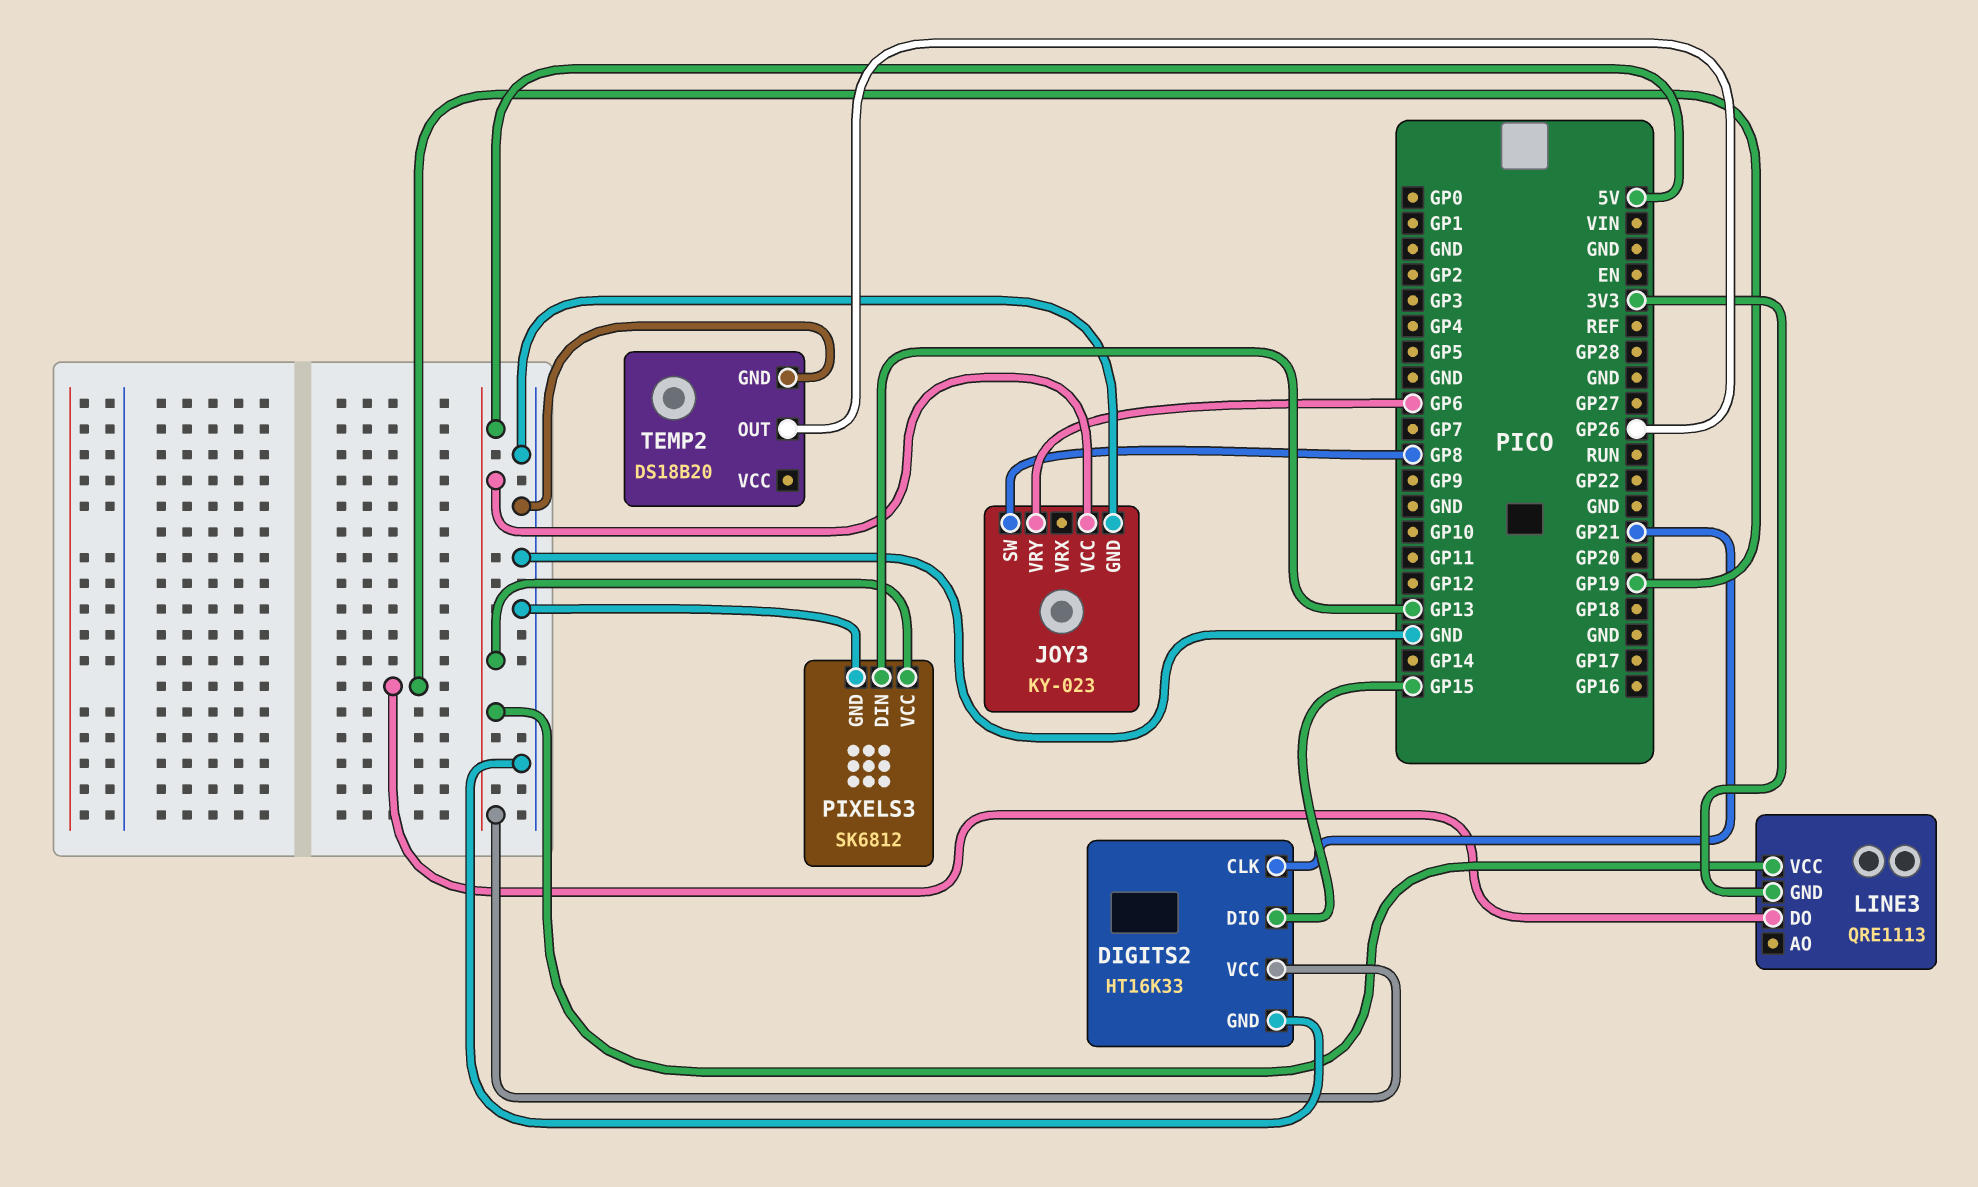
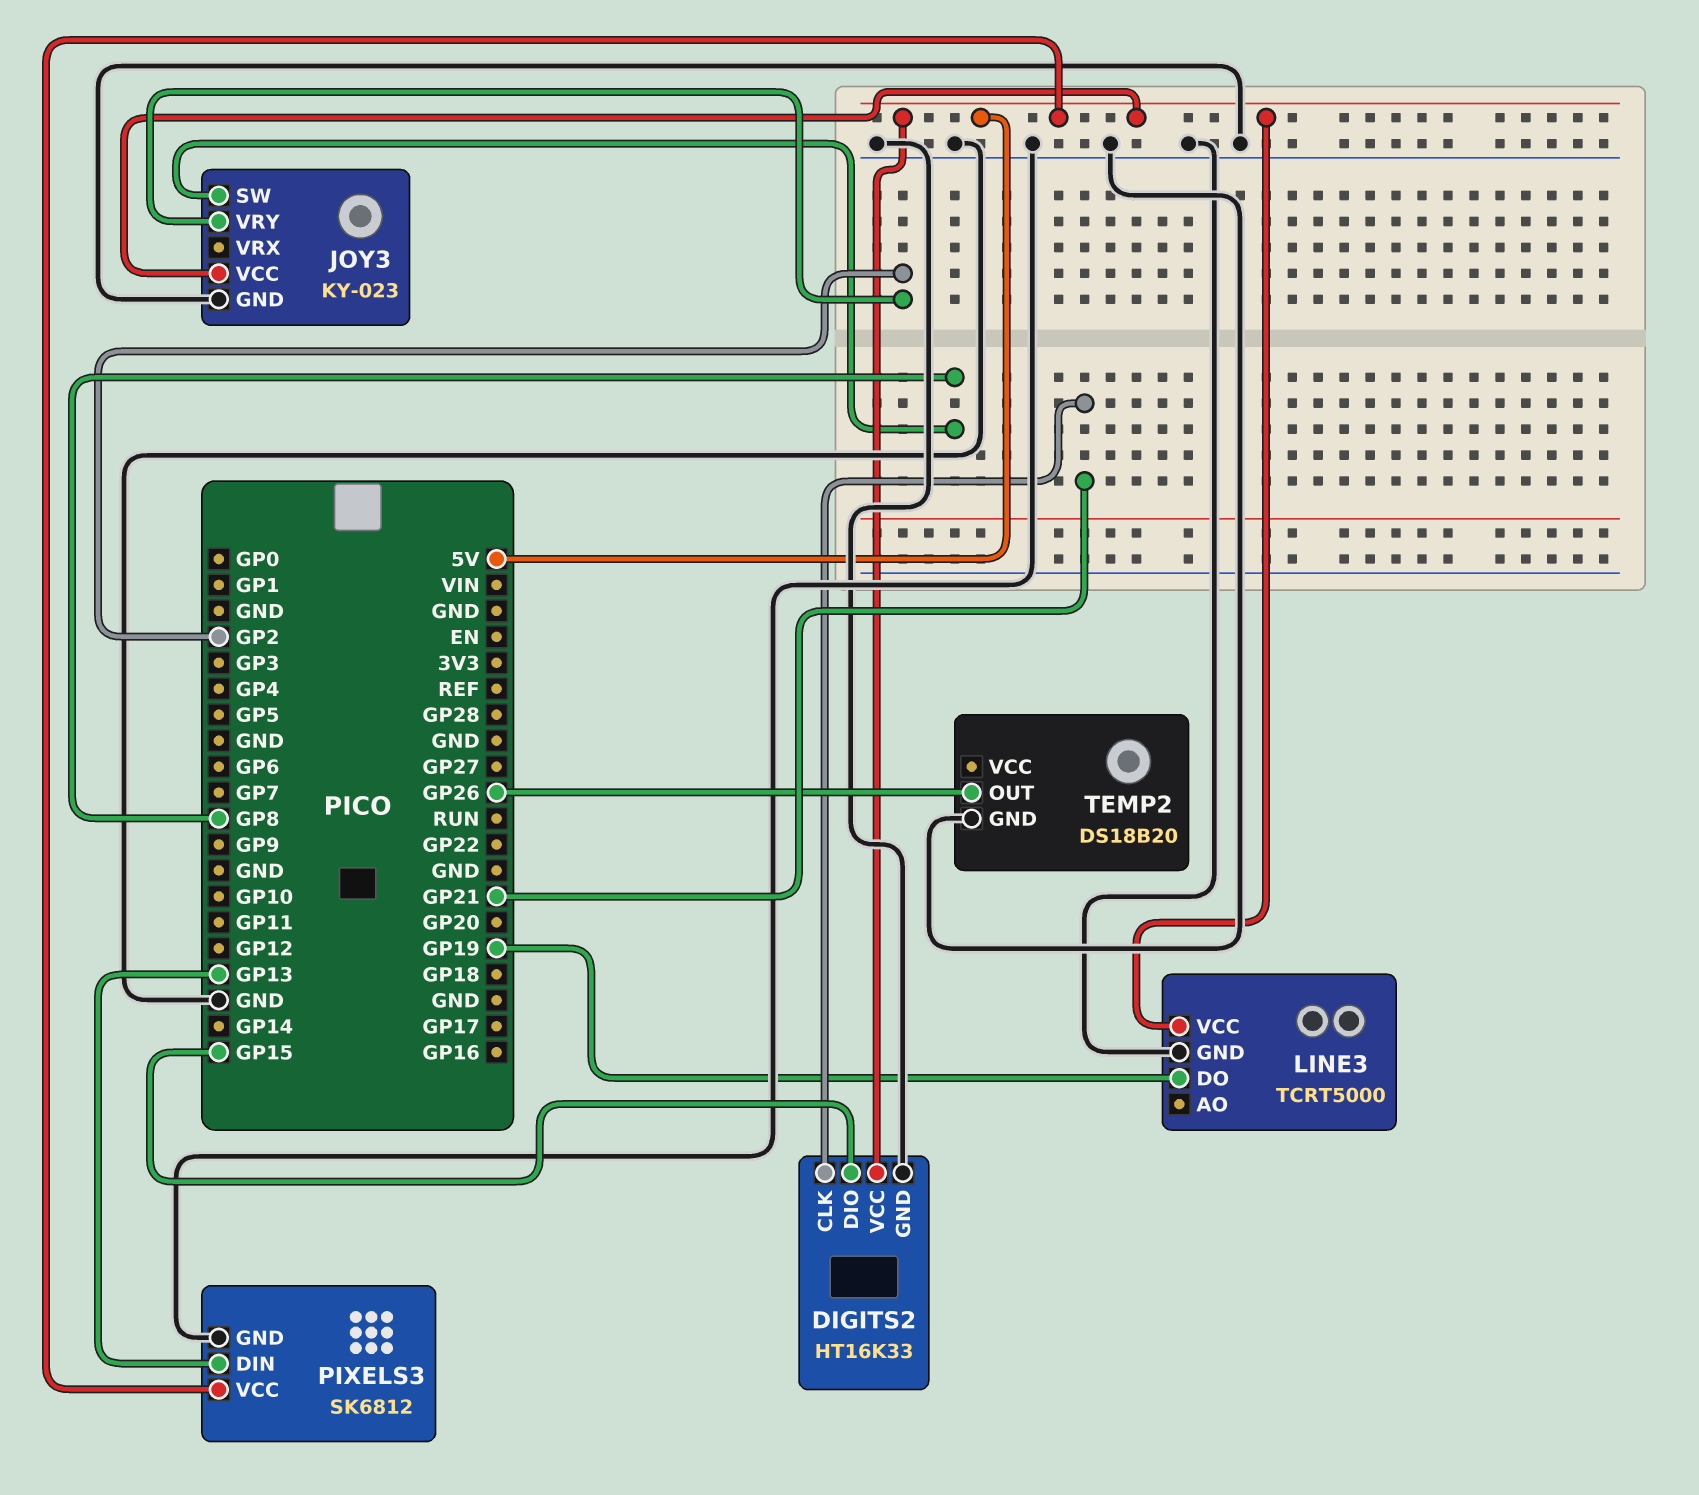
JOY3 pin VRY: GP6 -> GP2
LINE3: QRE1113 -> TCRT5000
LINE3 pin GND: 3V3 -> GND

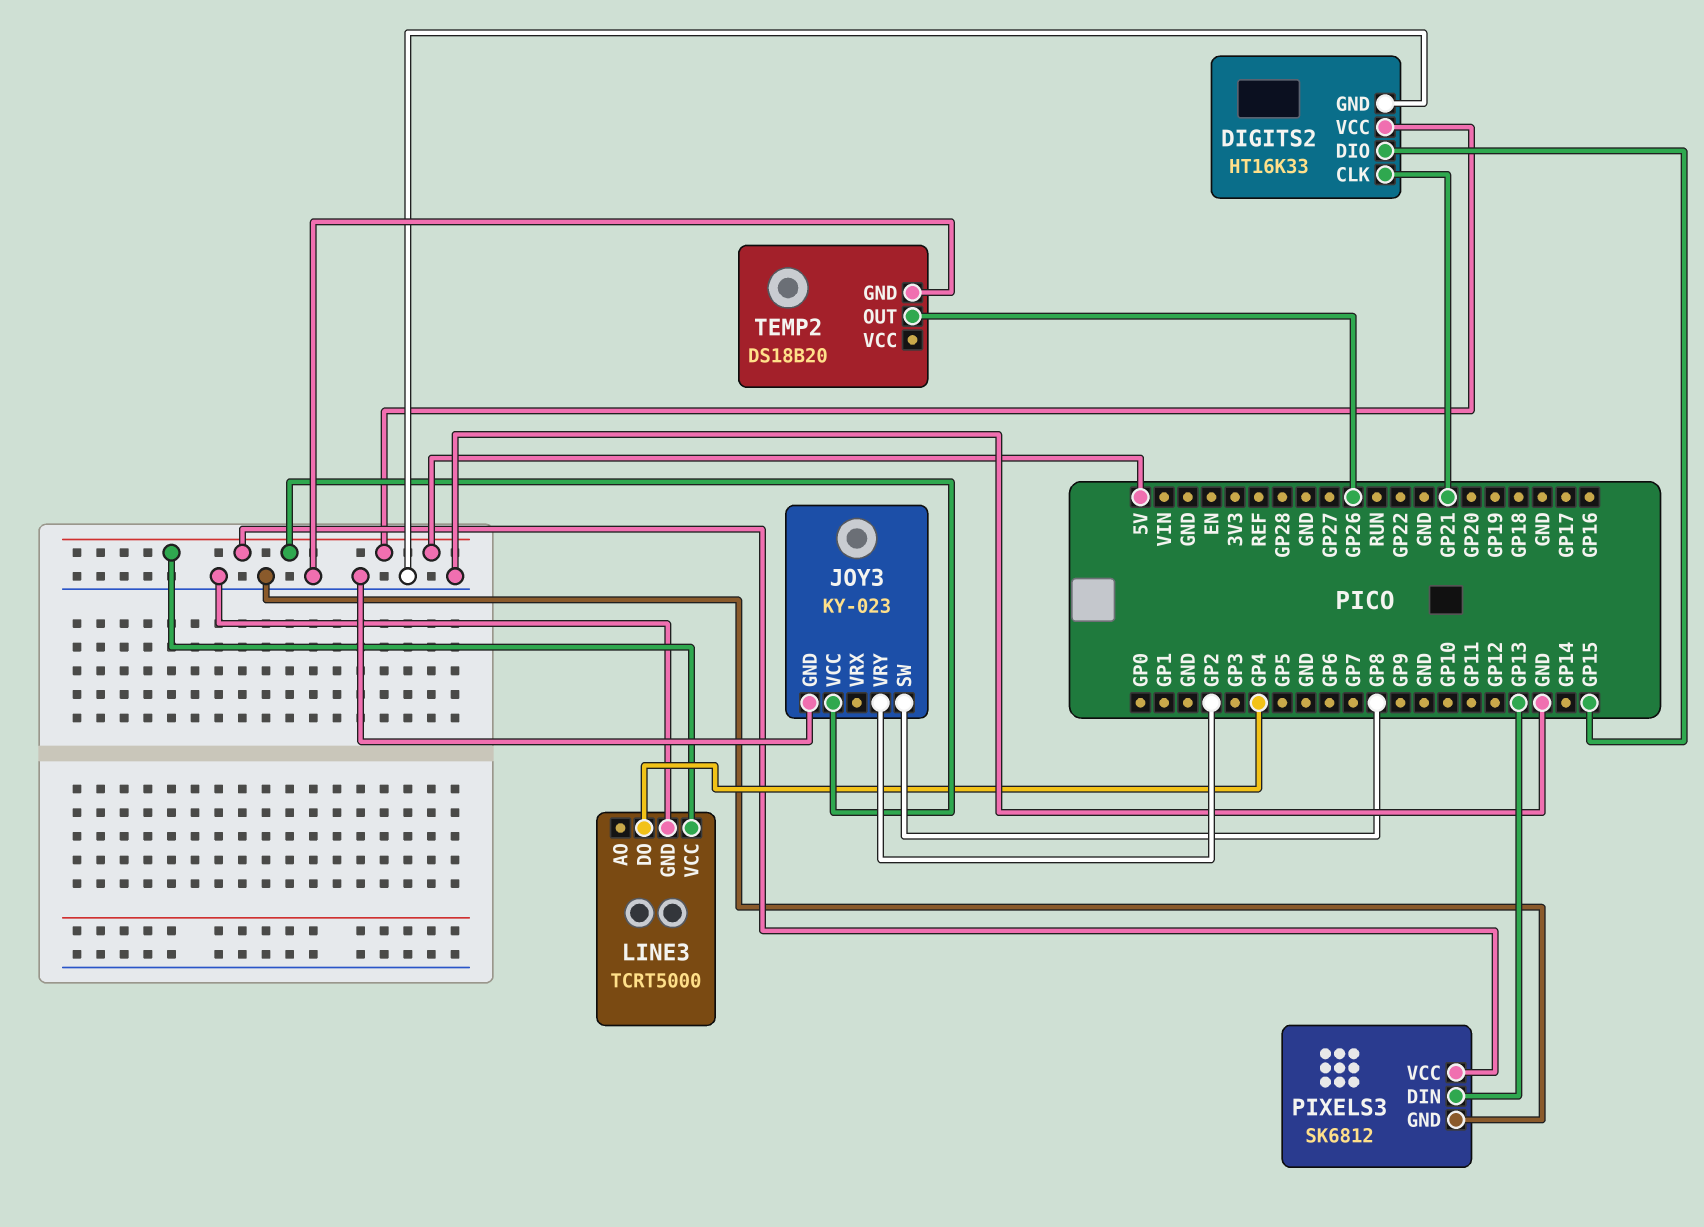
LINE3 pin DO: GP19 -> GP4

